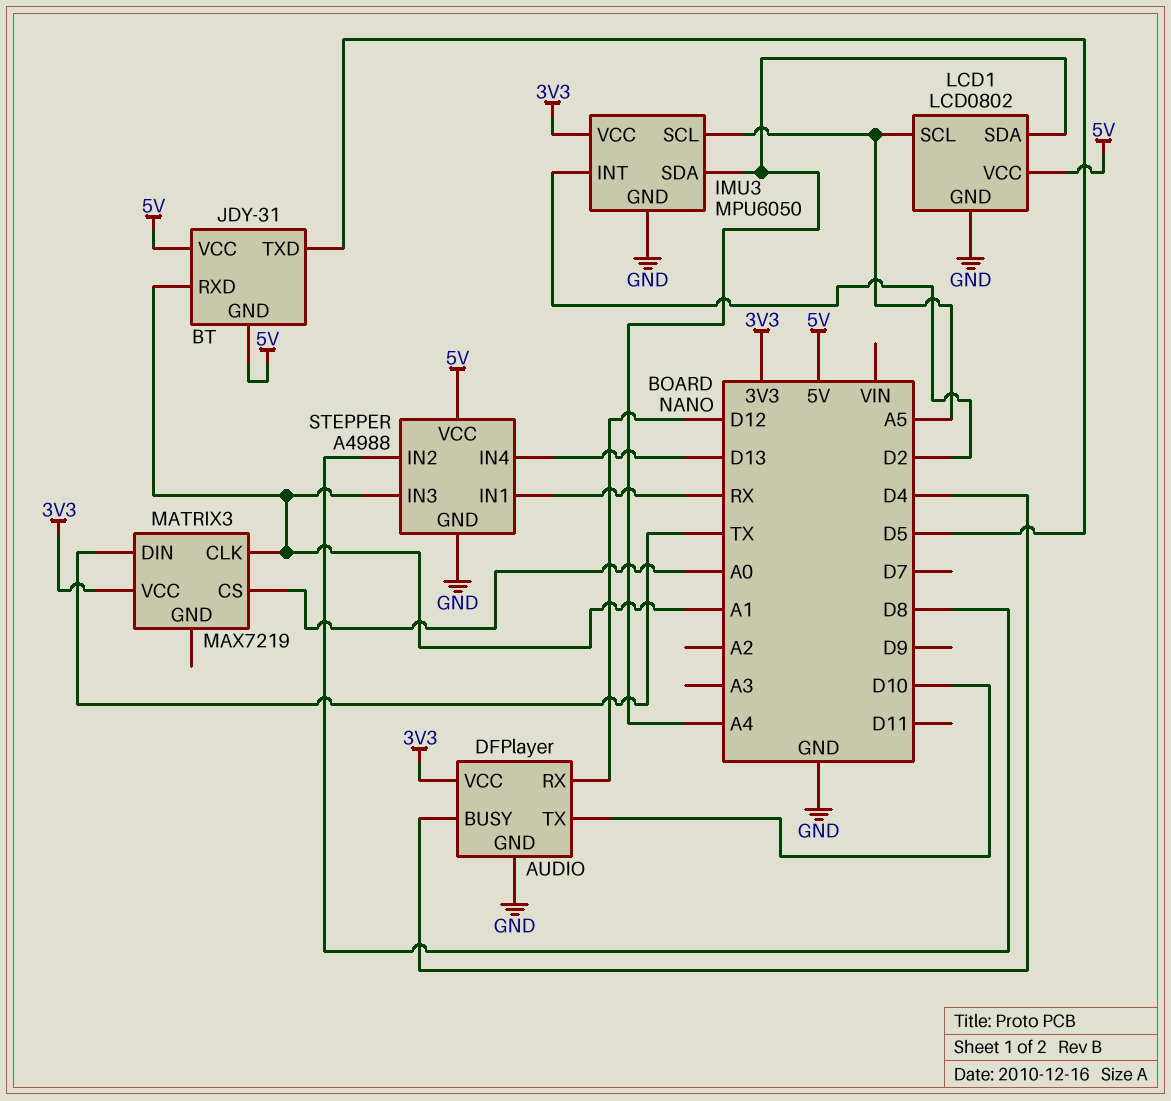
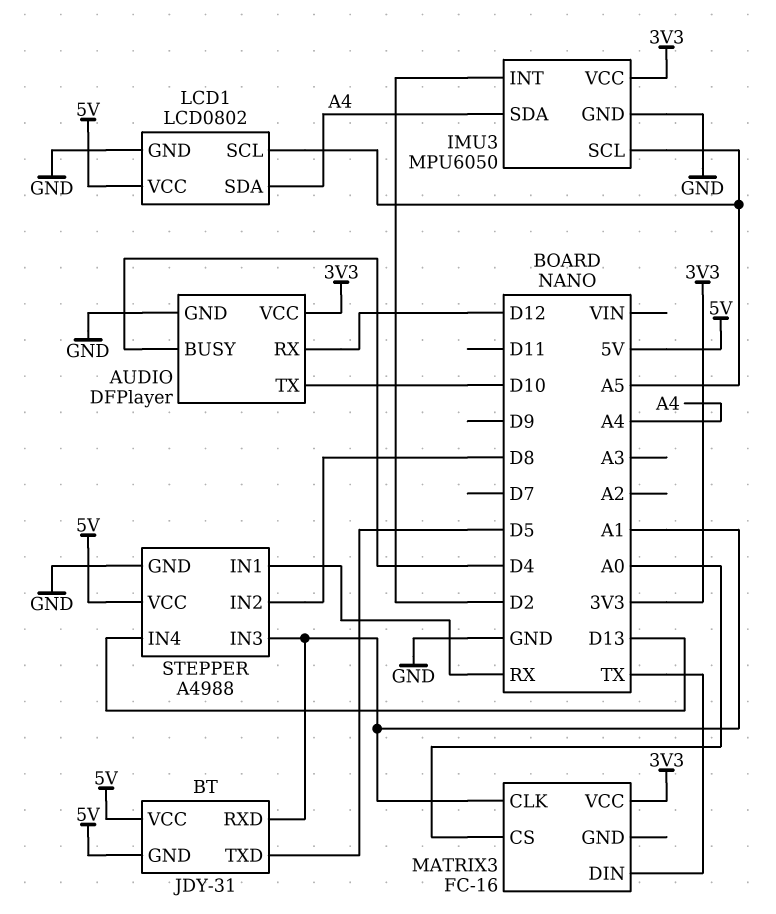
MATRIX3: MAX7219 -> FC-16

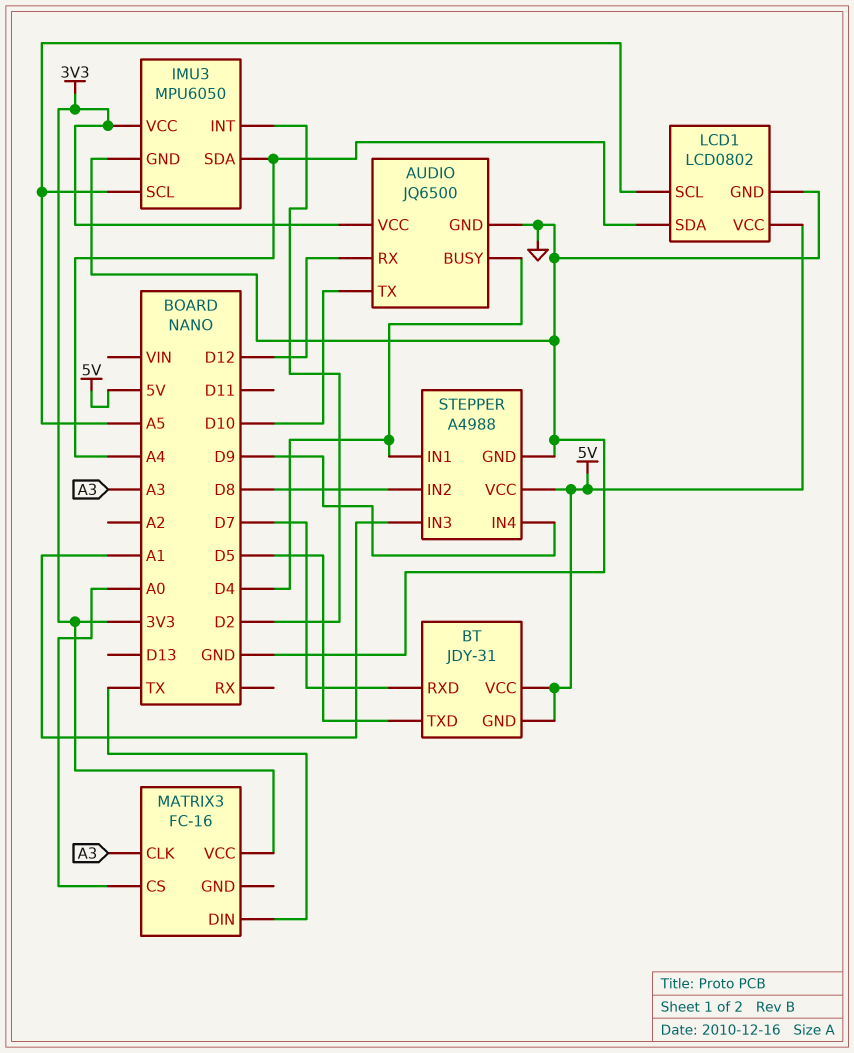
AUDIO: DFPlayer -> JQ6500
BT pin RXD: A1 -> D7
MATRIX3 pin CLK: A1 -> A3
STEPPER pin IN1: RX -> D4
STEPPER pin IN4: D13 -> D9

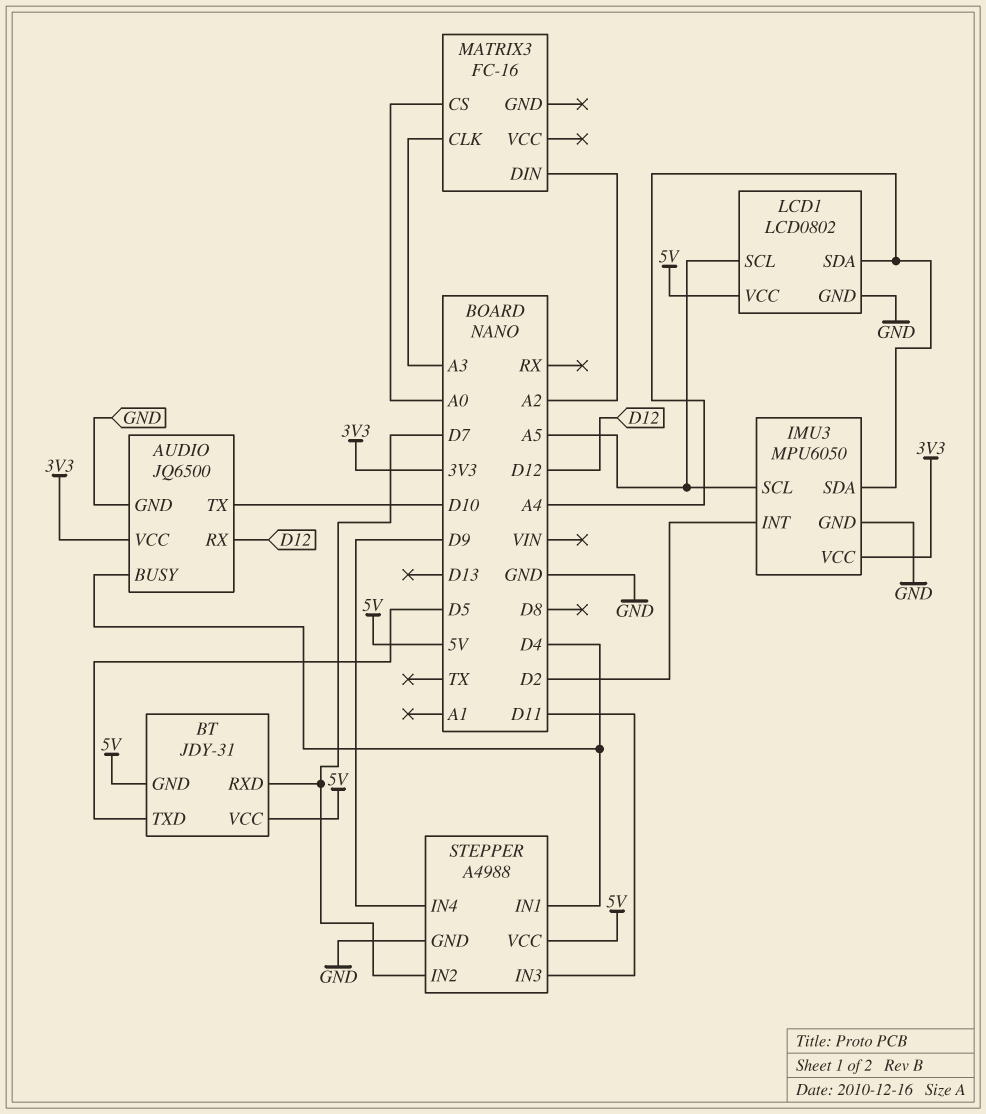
MATRIX3 pin DIN: TX -> A2
MATRIX3 pin VCC: 3V3 -> none
STEPPER pin IN2: D8 -> D7
STEPPER pin IN3: A1 -> D11

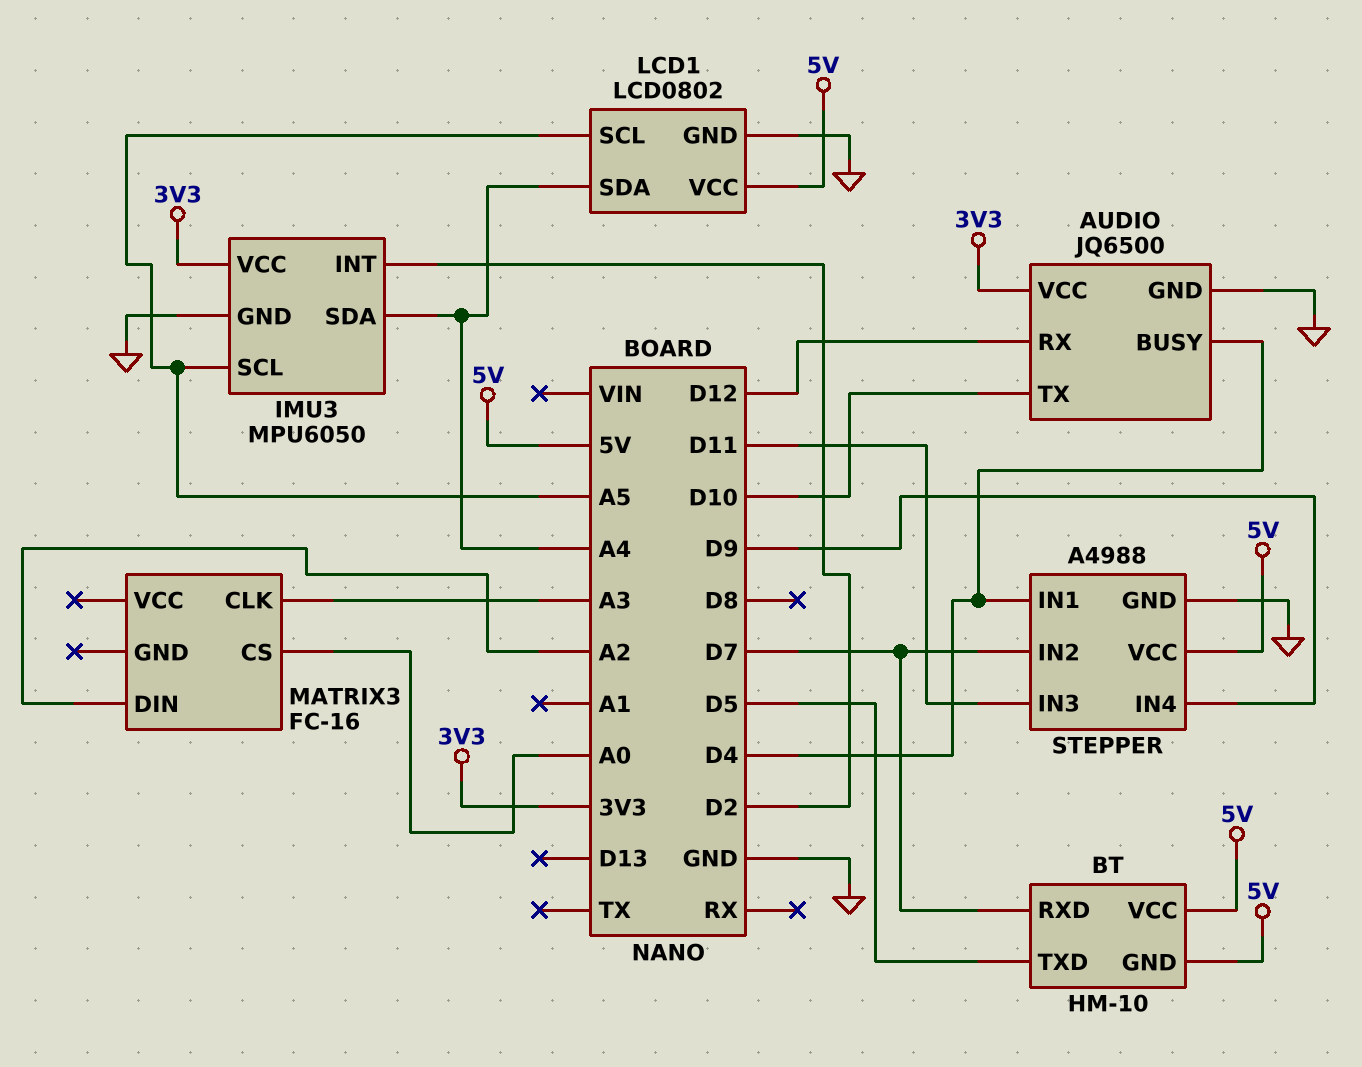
BT: JDY-31 -> HM-10

